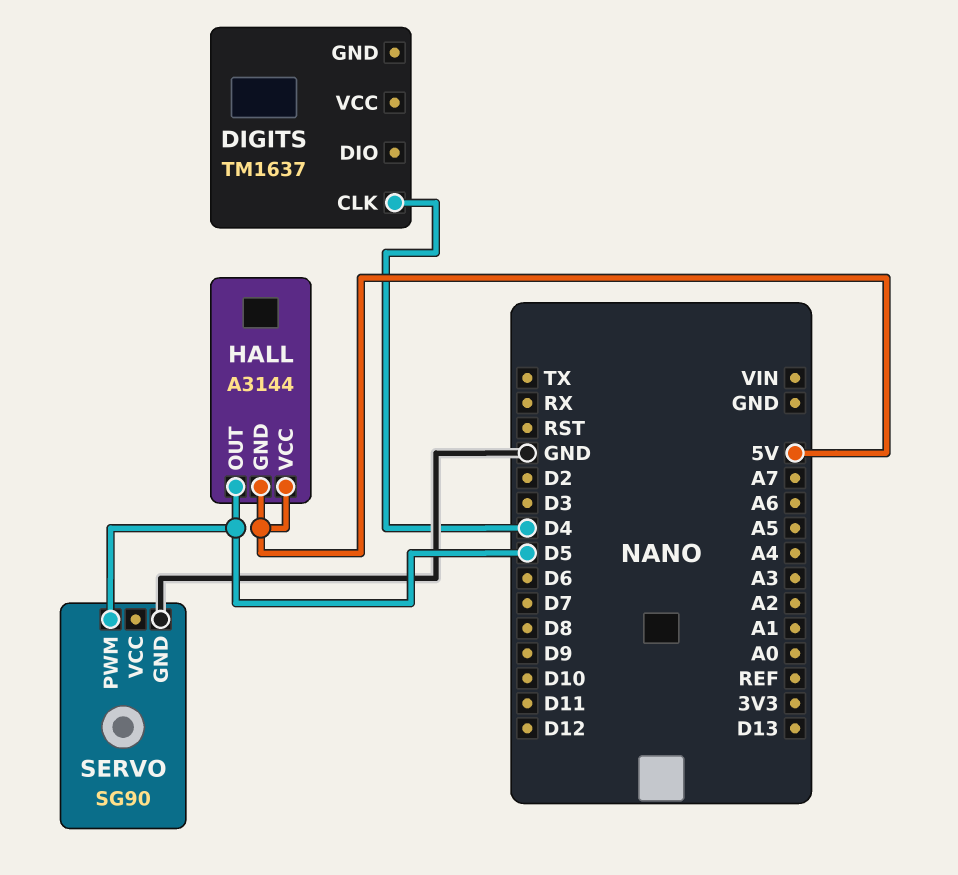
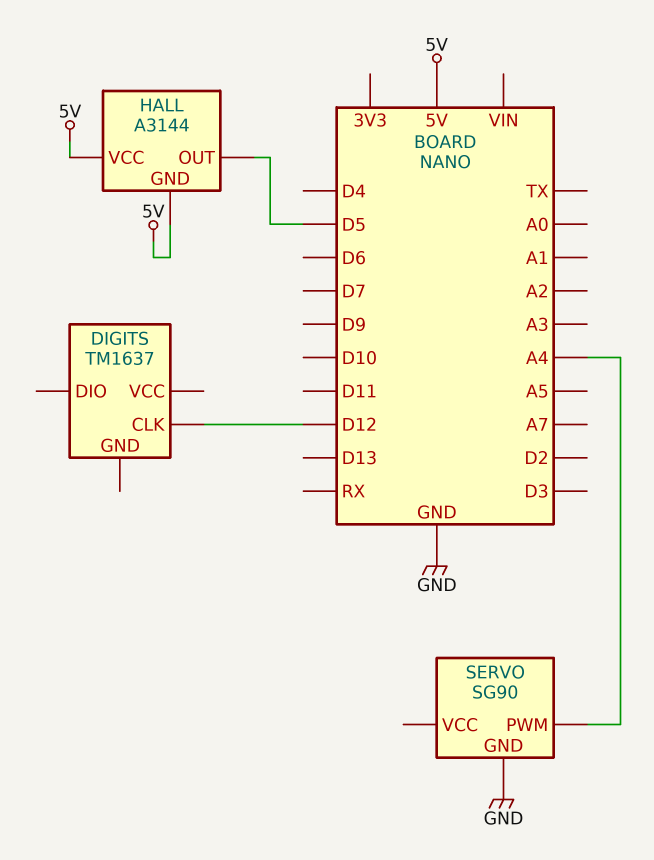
DIGITS pin CLK: D4 -> D12
SERVO pin PWM: D5 -> A4

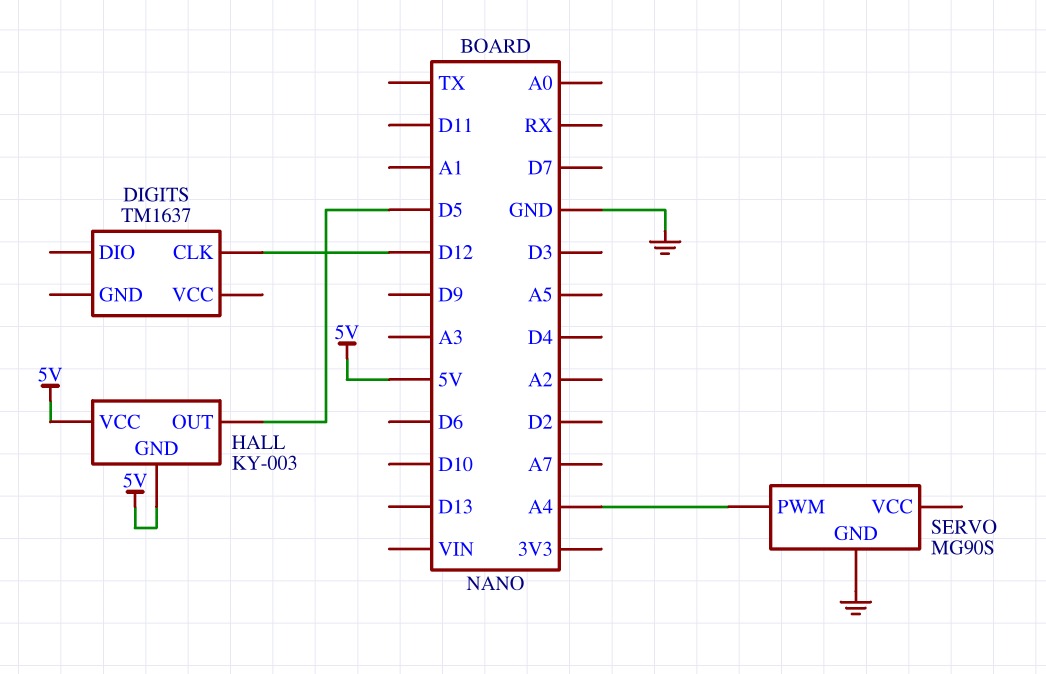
HALL: A3144 -> KY-003
SERVO: SG90 -> MG90S

